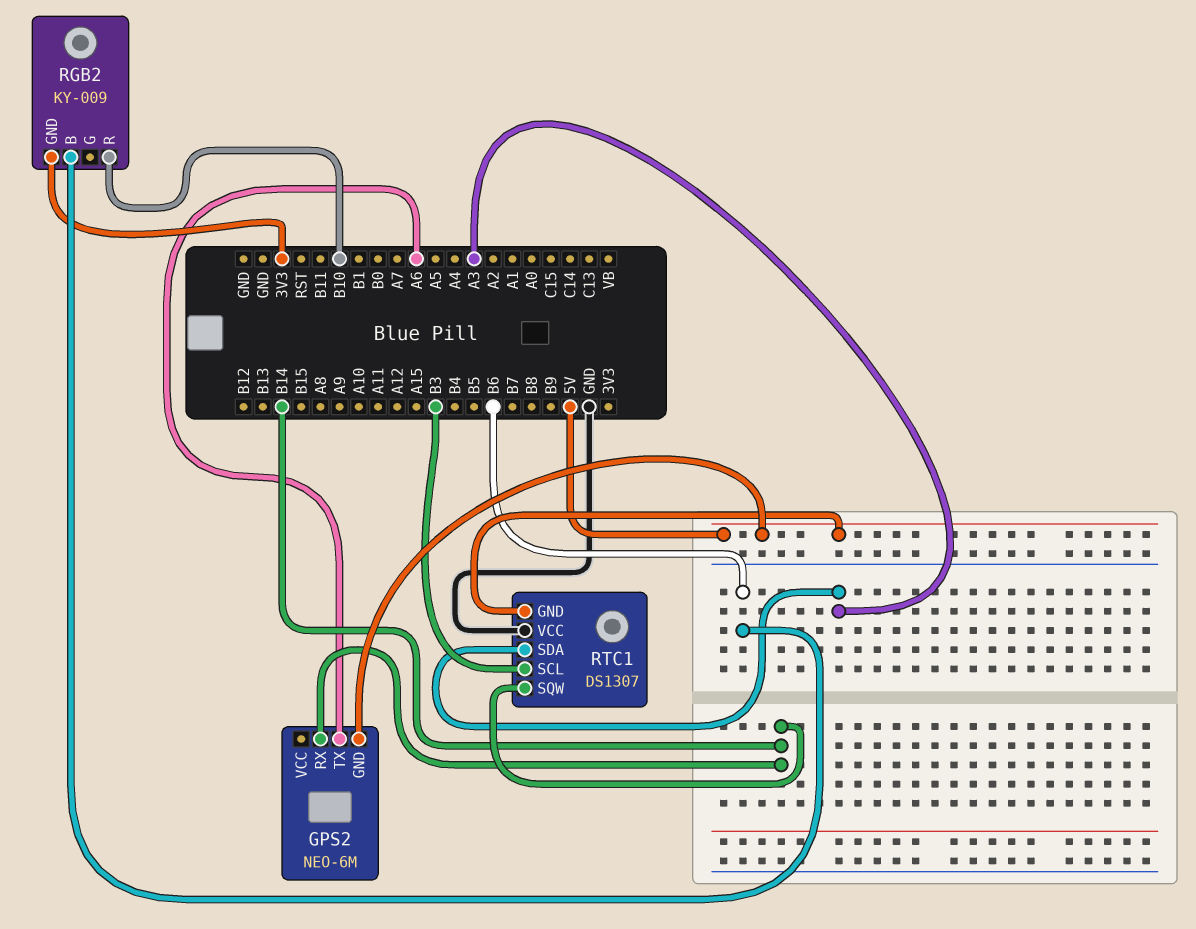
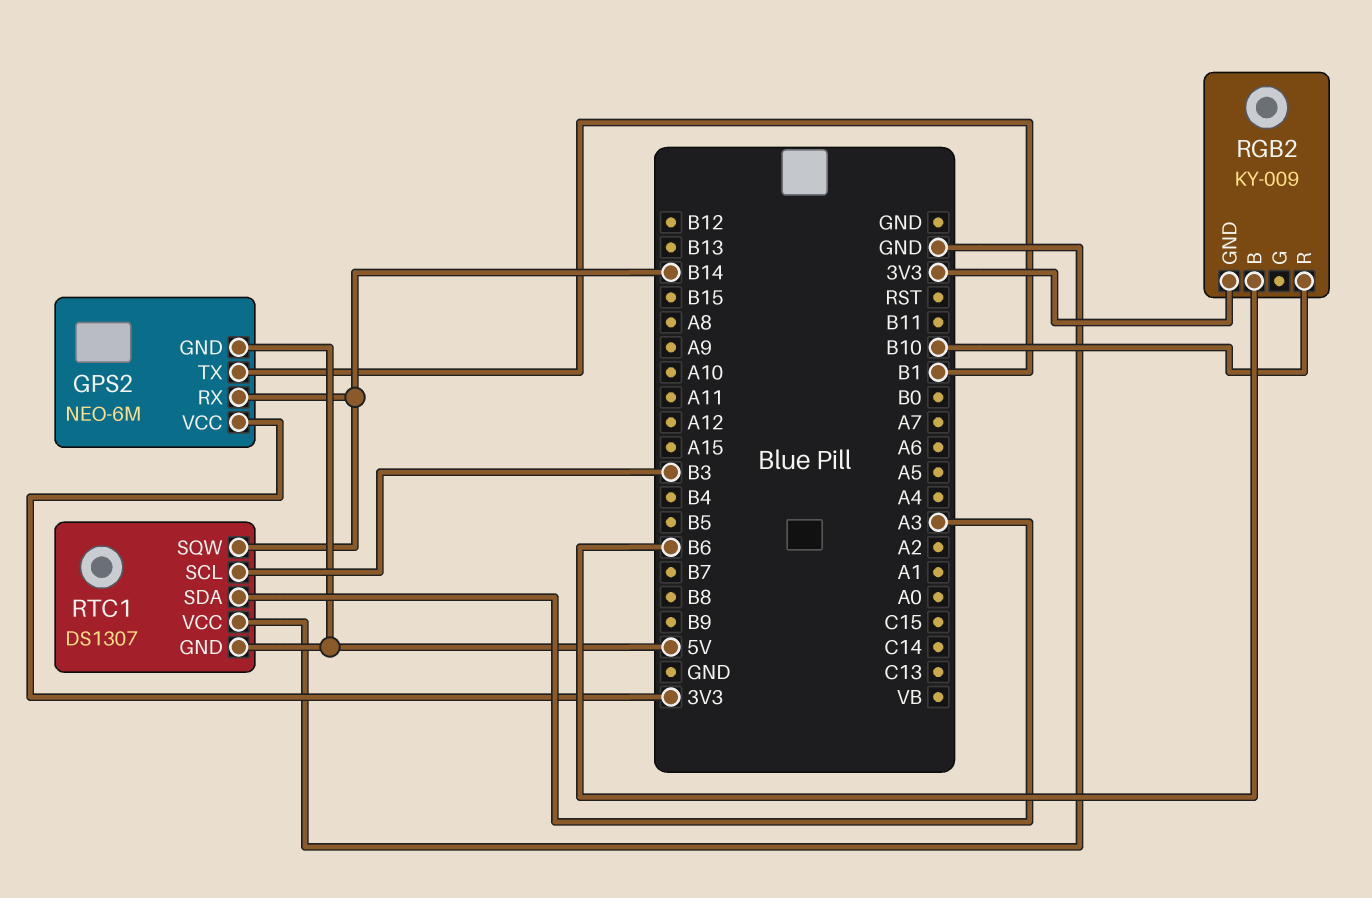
GPS2 pin TX: A6 -> B1
GPS2 pin VCC: none -> 3V3

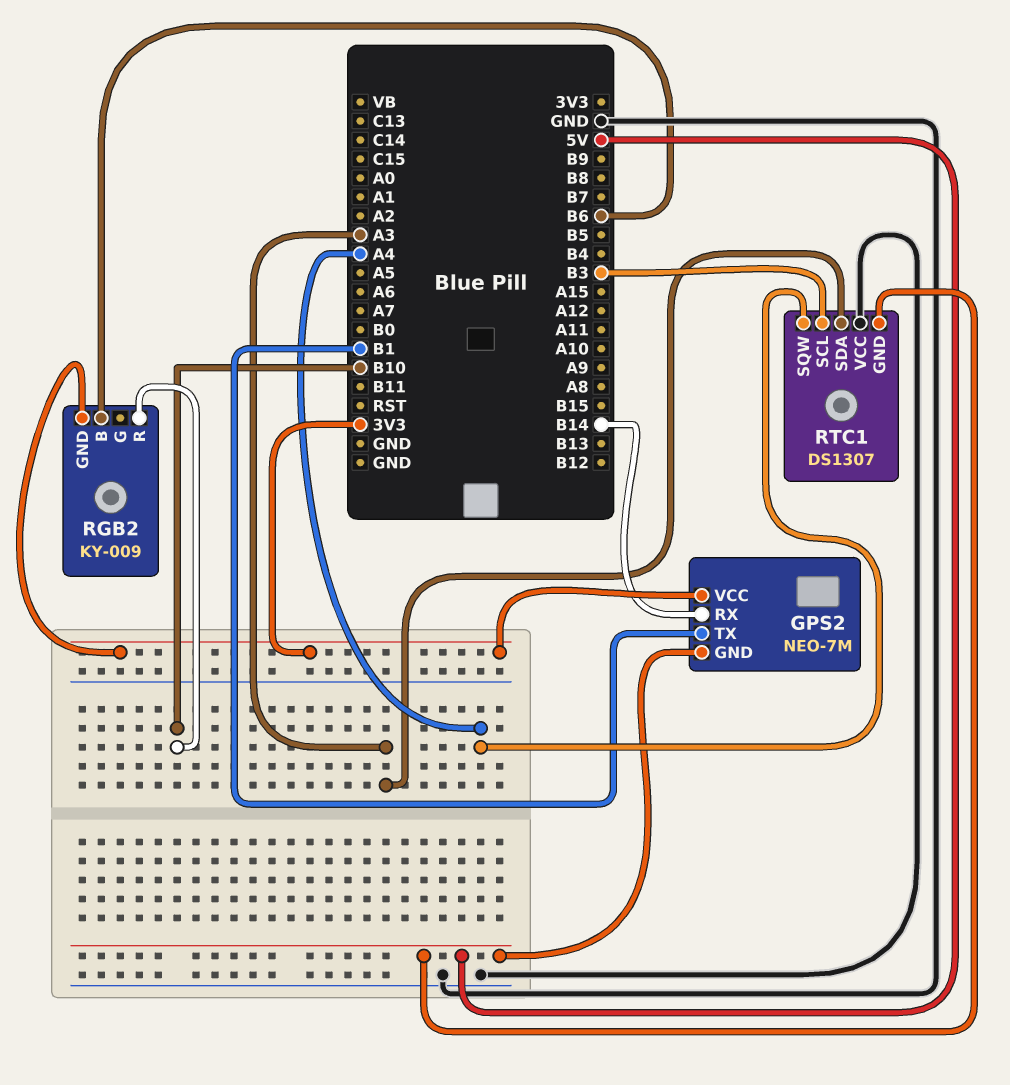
GPS2: NEO-6M -> NEO-7M
RTC1 pin SQW: B14 -> A4

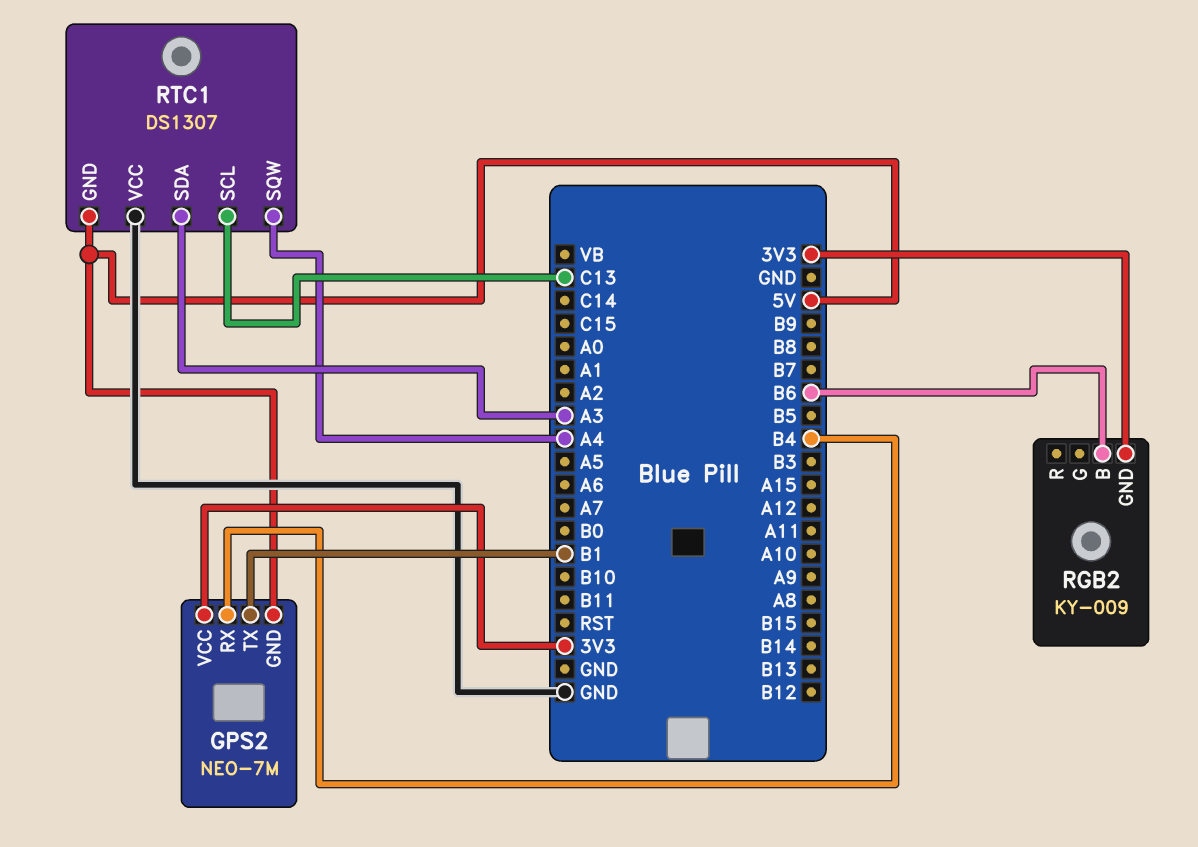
GPS2 pin RX: B14 -> B4
RGB2 pin R: B10 -> none
RTC1 pin SCL: B3 -> C13

